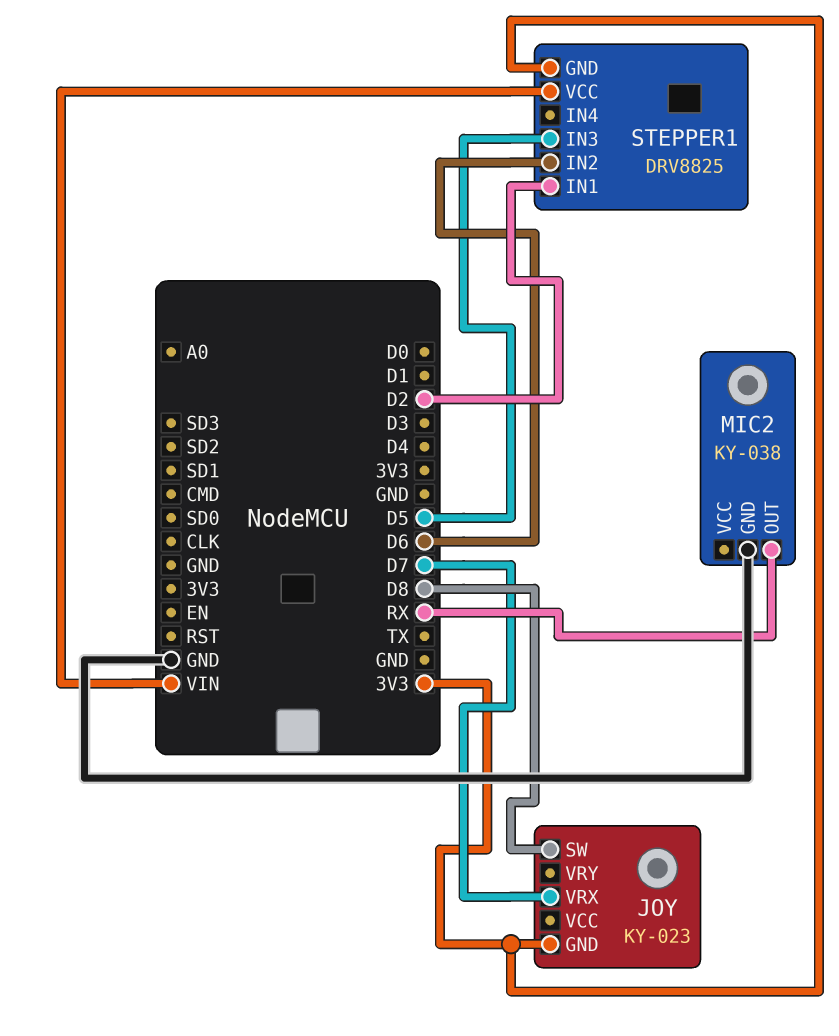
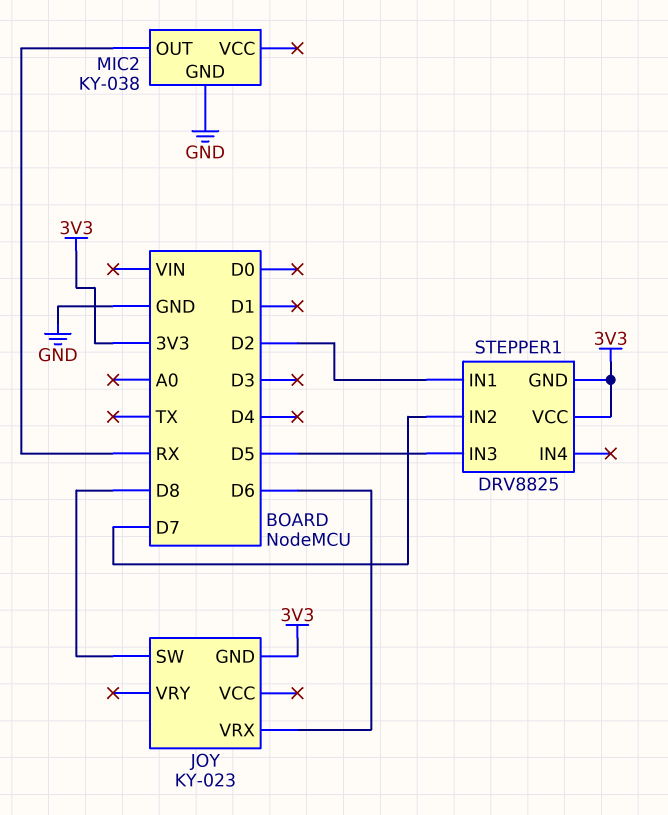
JOY pin VRX: D7 -> D6
STEPPER1 pin IN2: D6 -> D7
STEPPER1 pin VCC: VIN -> 3V3

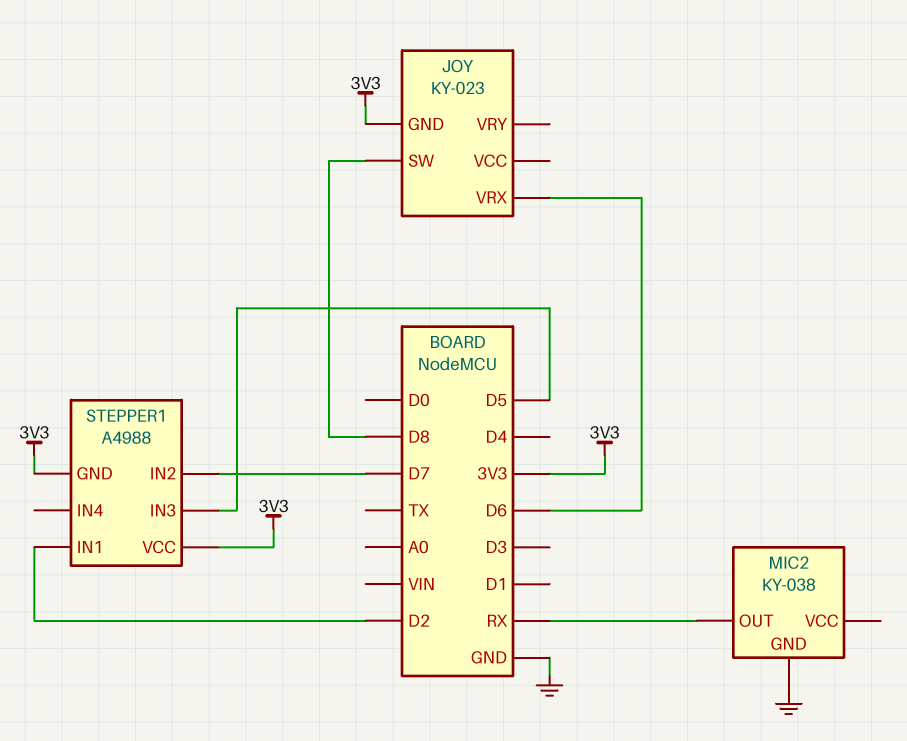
STEPPER1: DRV8825 -> A4988

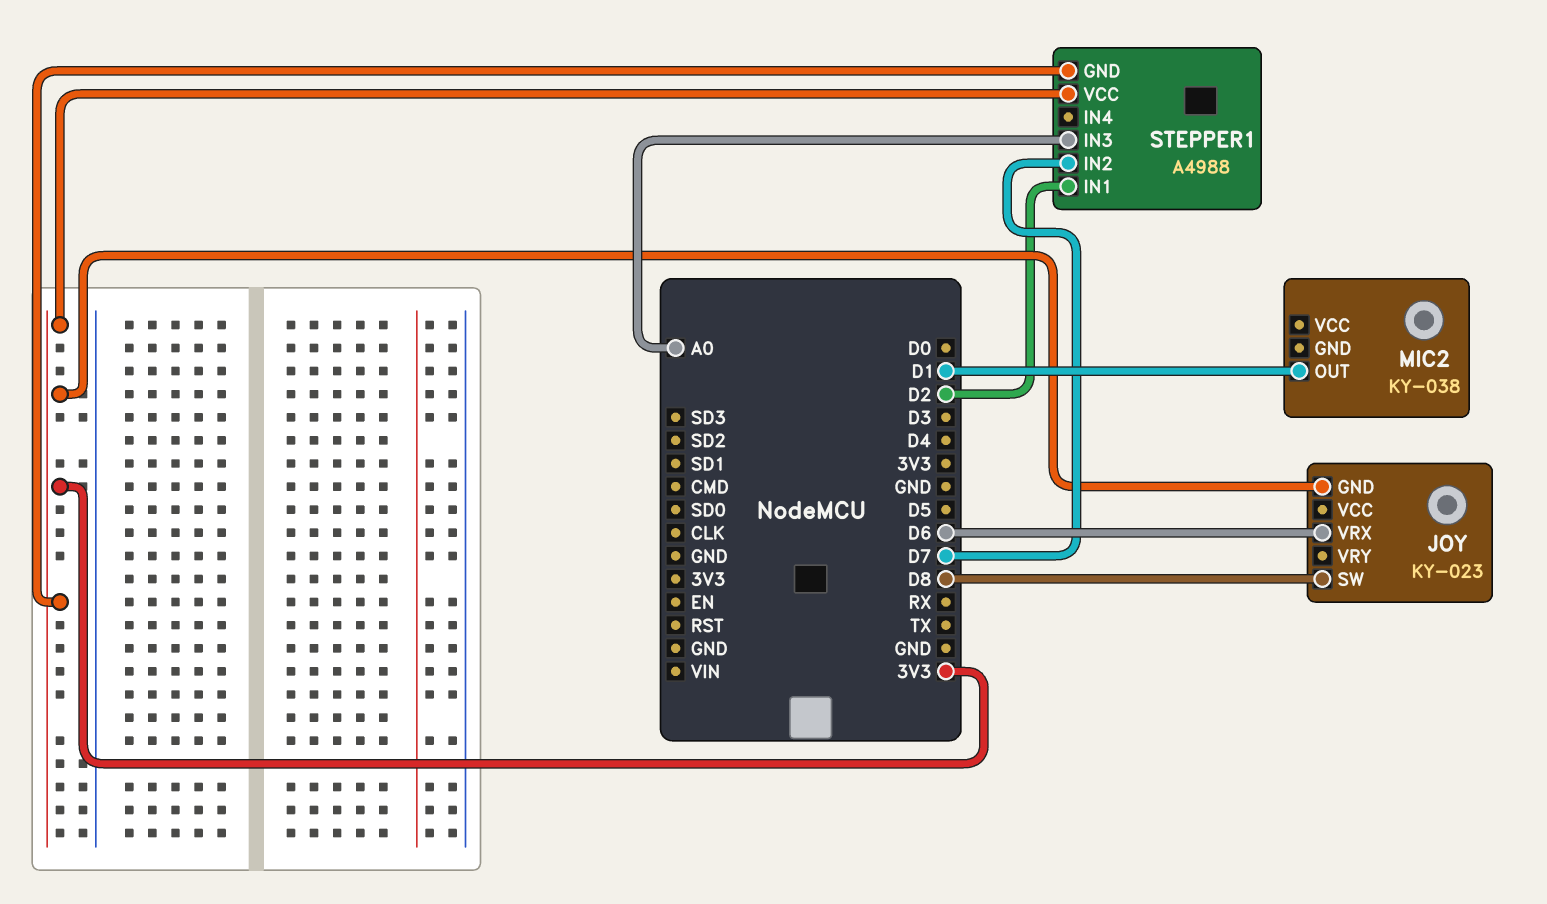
MIC2 pin GND: GND -> none
MIC2 pin OUT: RX -> D1
STEPPER1 pin IN3: D5 -> A0

